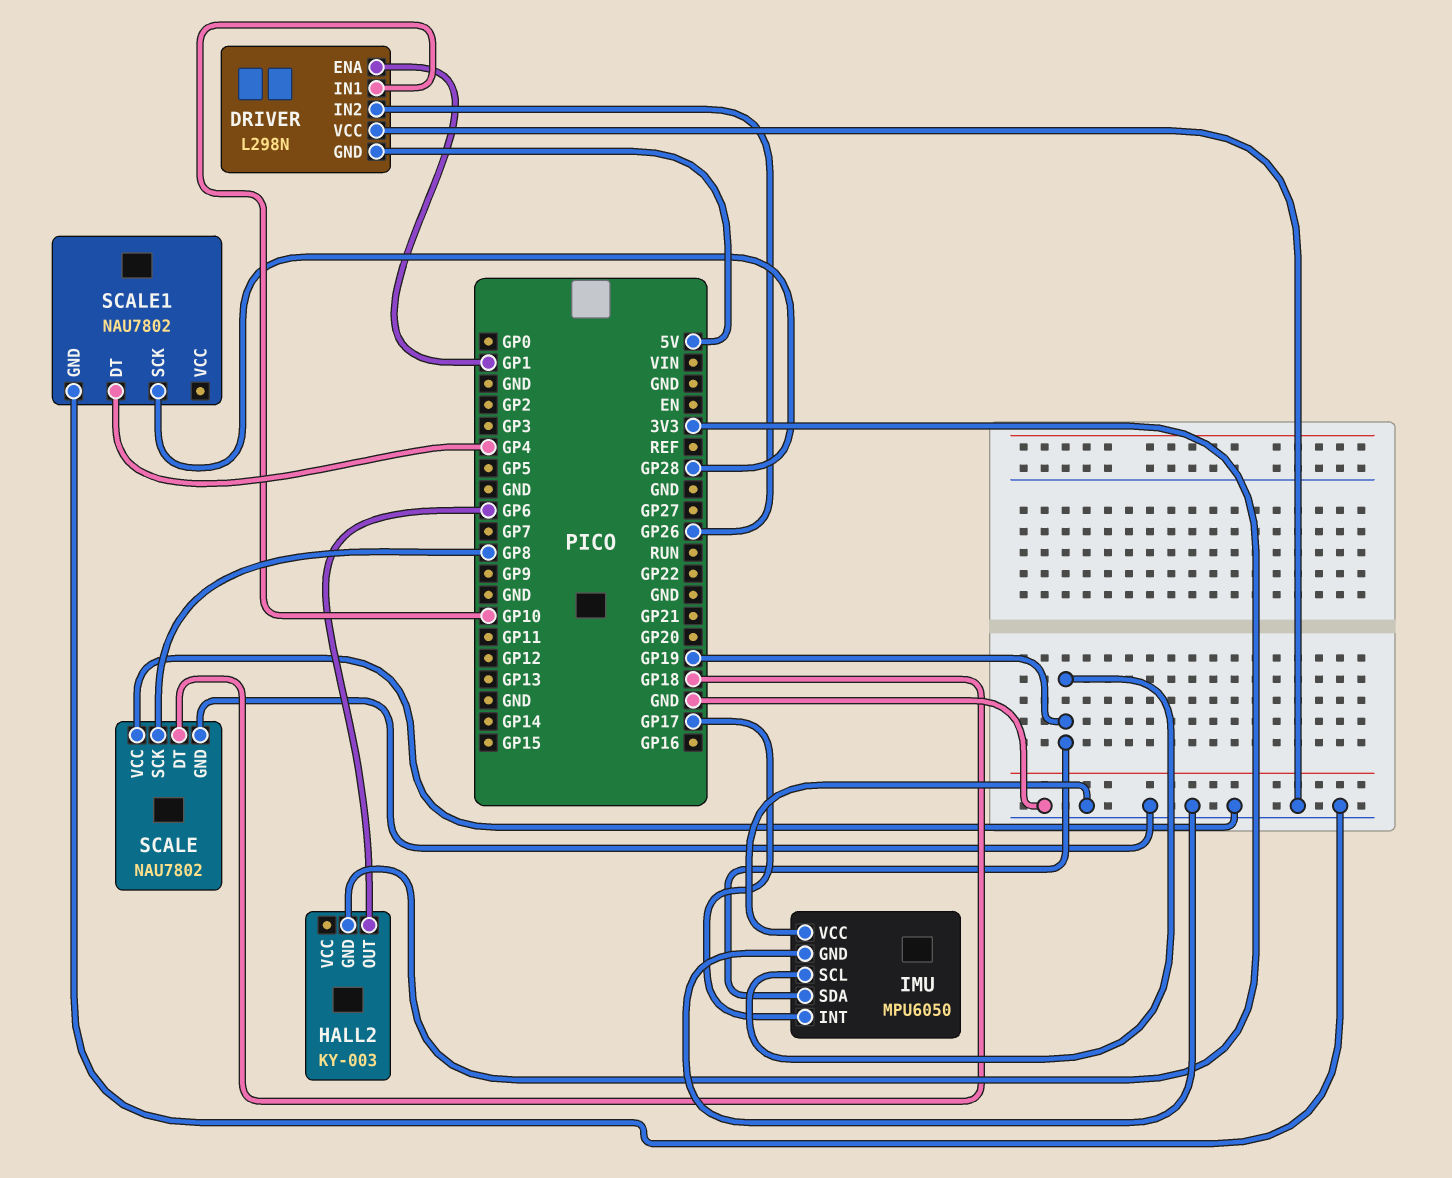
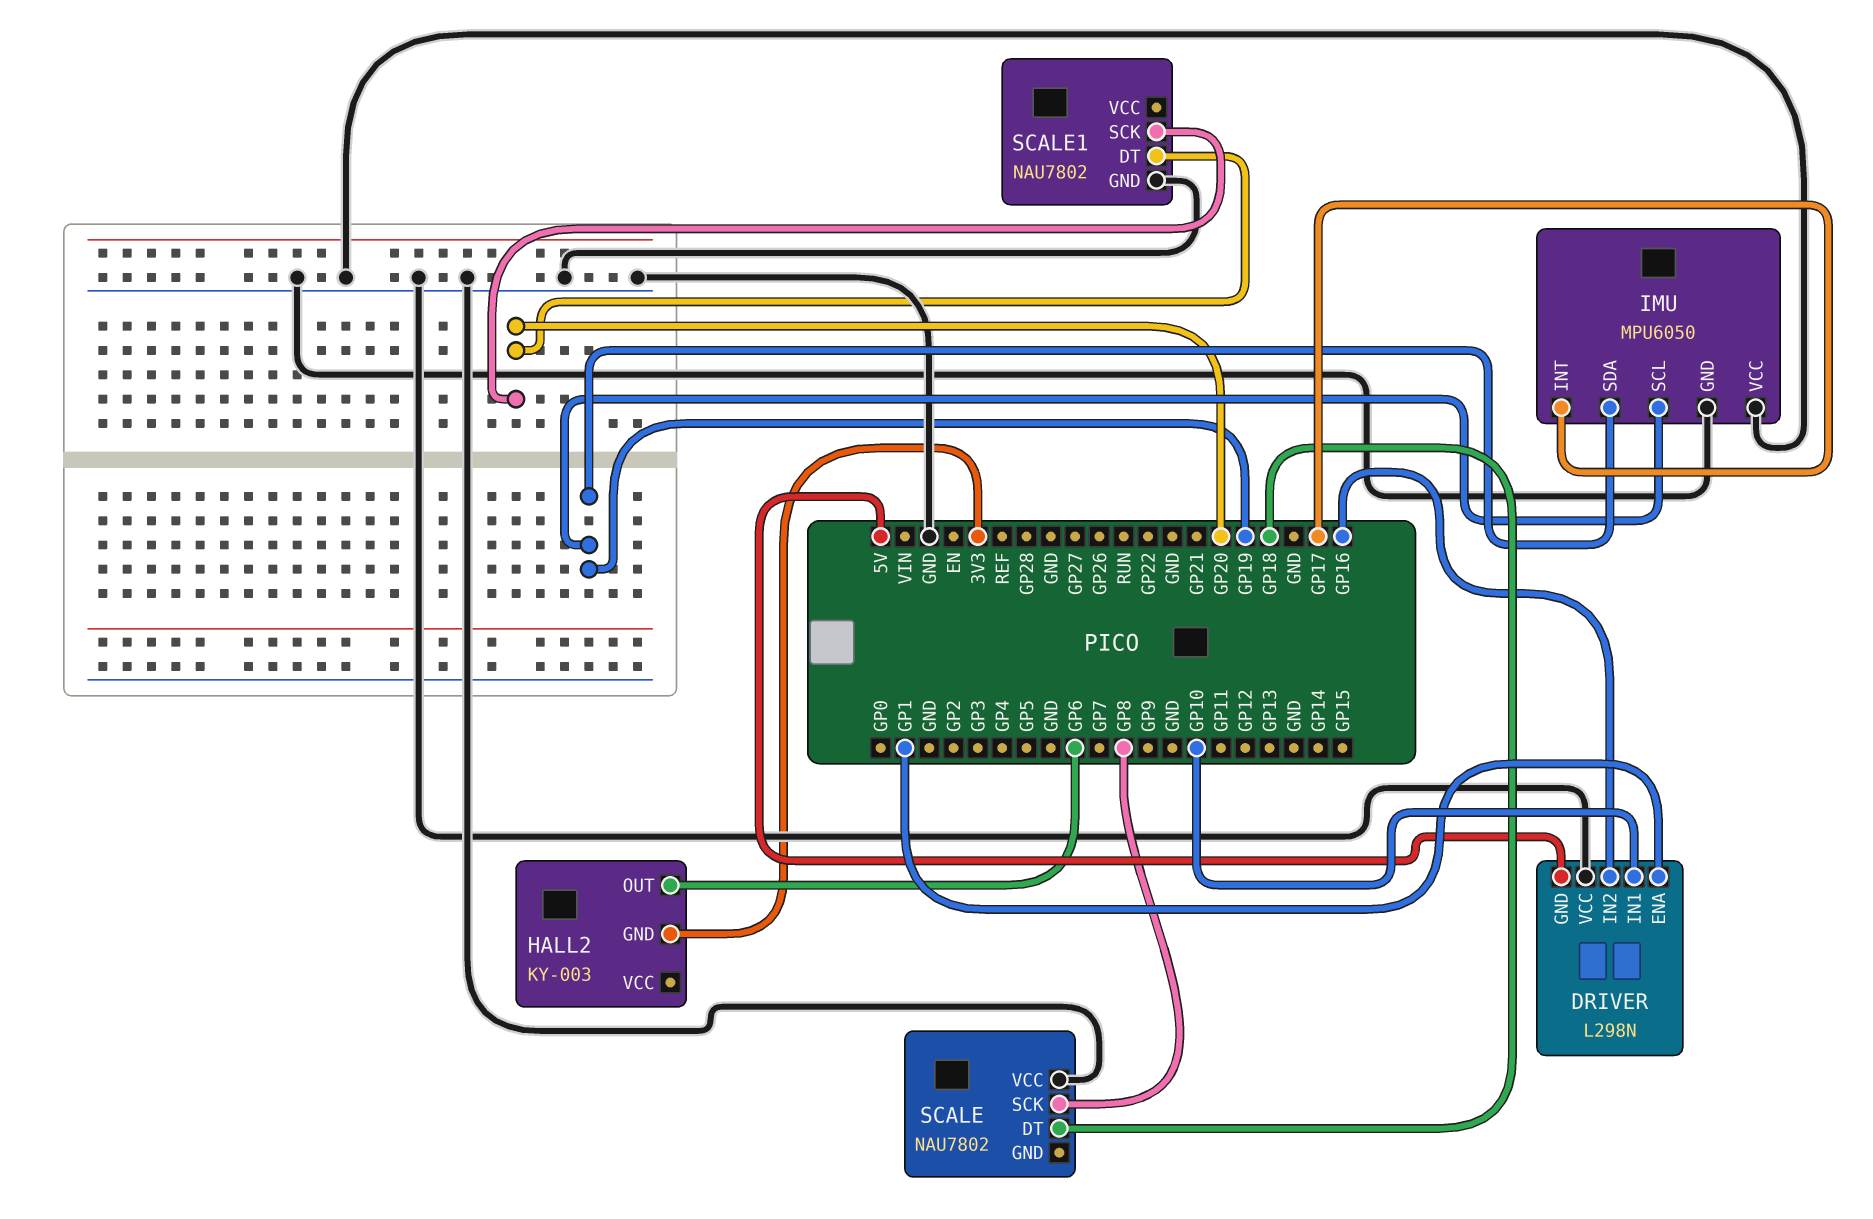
DRIVER pin IN2: GP26 -> GP16
SCALE pin GND: GND -> none
SCALE1 pin DT: GP4 -> GP20
SCALE1 pin SCK: GP28 -> GP20

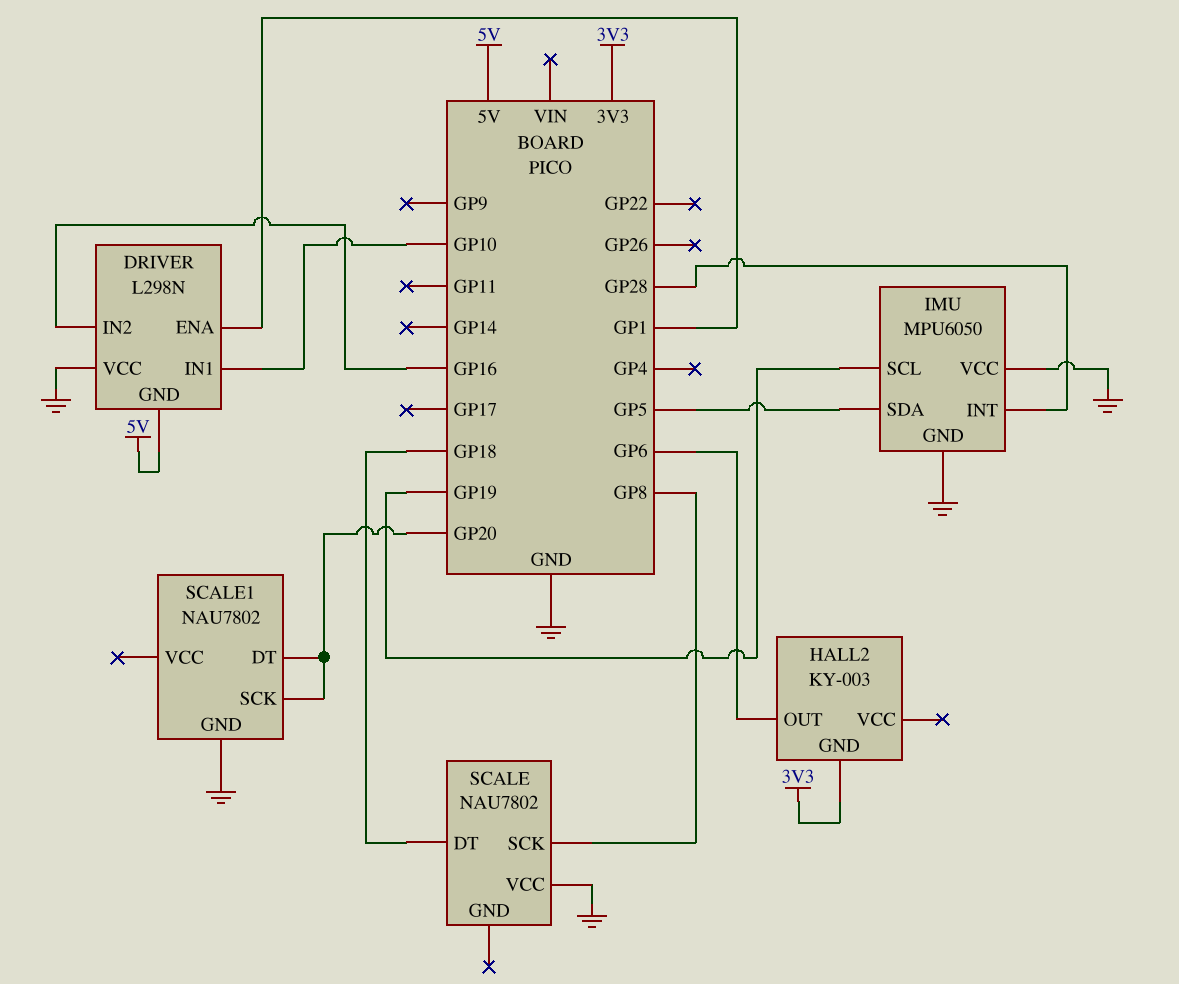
IMU pin INT: GP17 -> GP28
IMU pin SDA: GP19 -> GP5

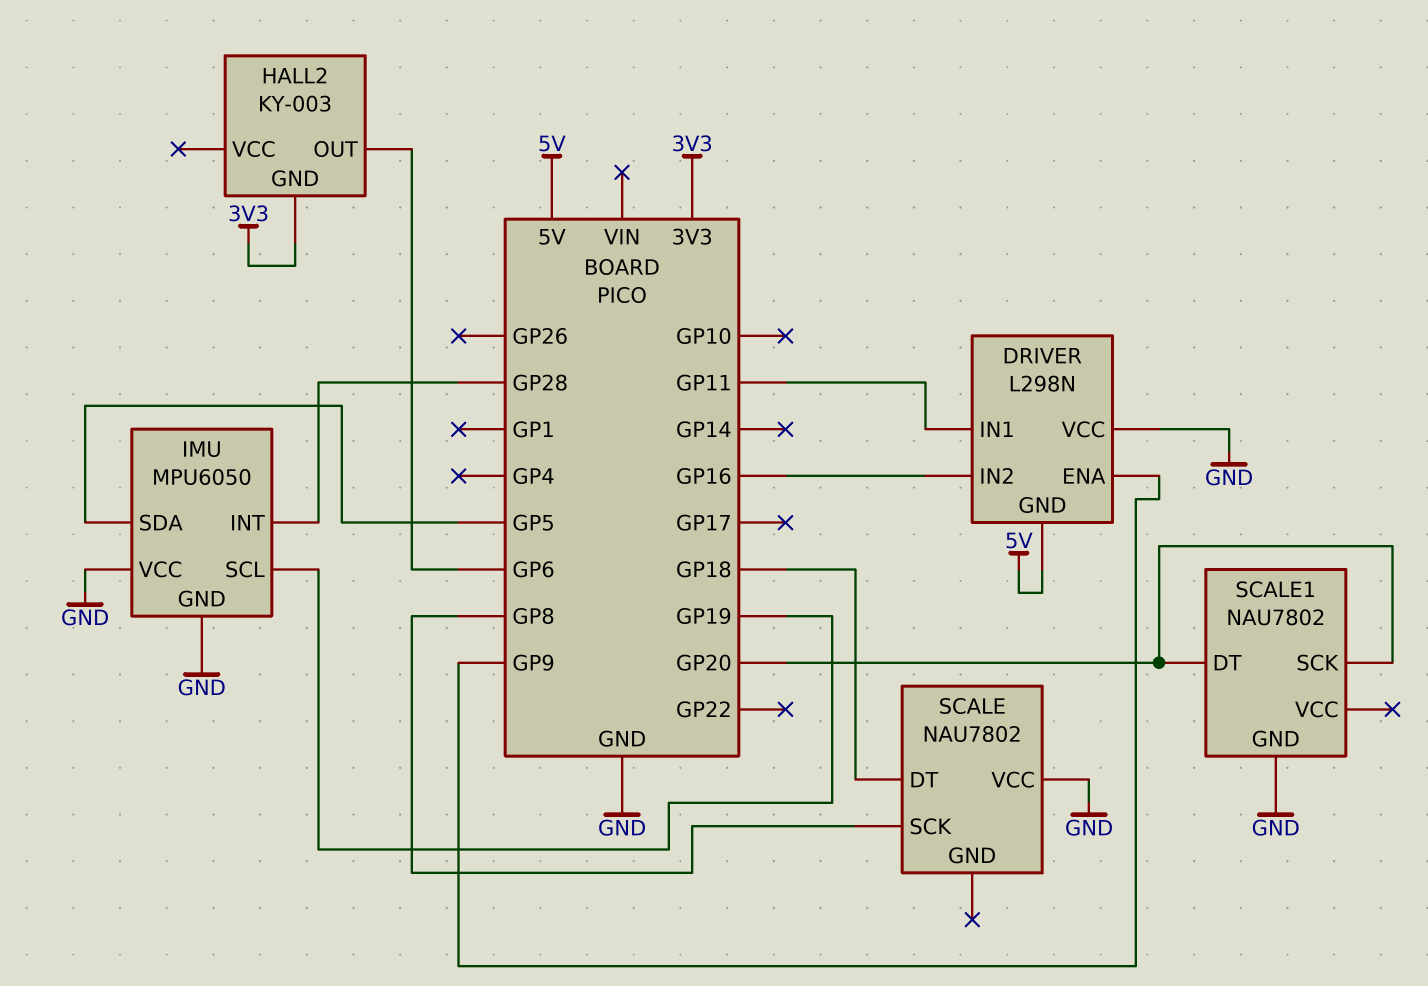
DRIVER pin ENA: GP1 -> GP9
DRIVER pin IN1: GP10 -> GP11

